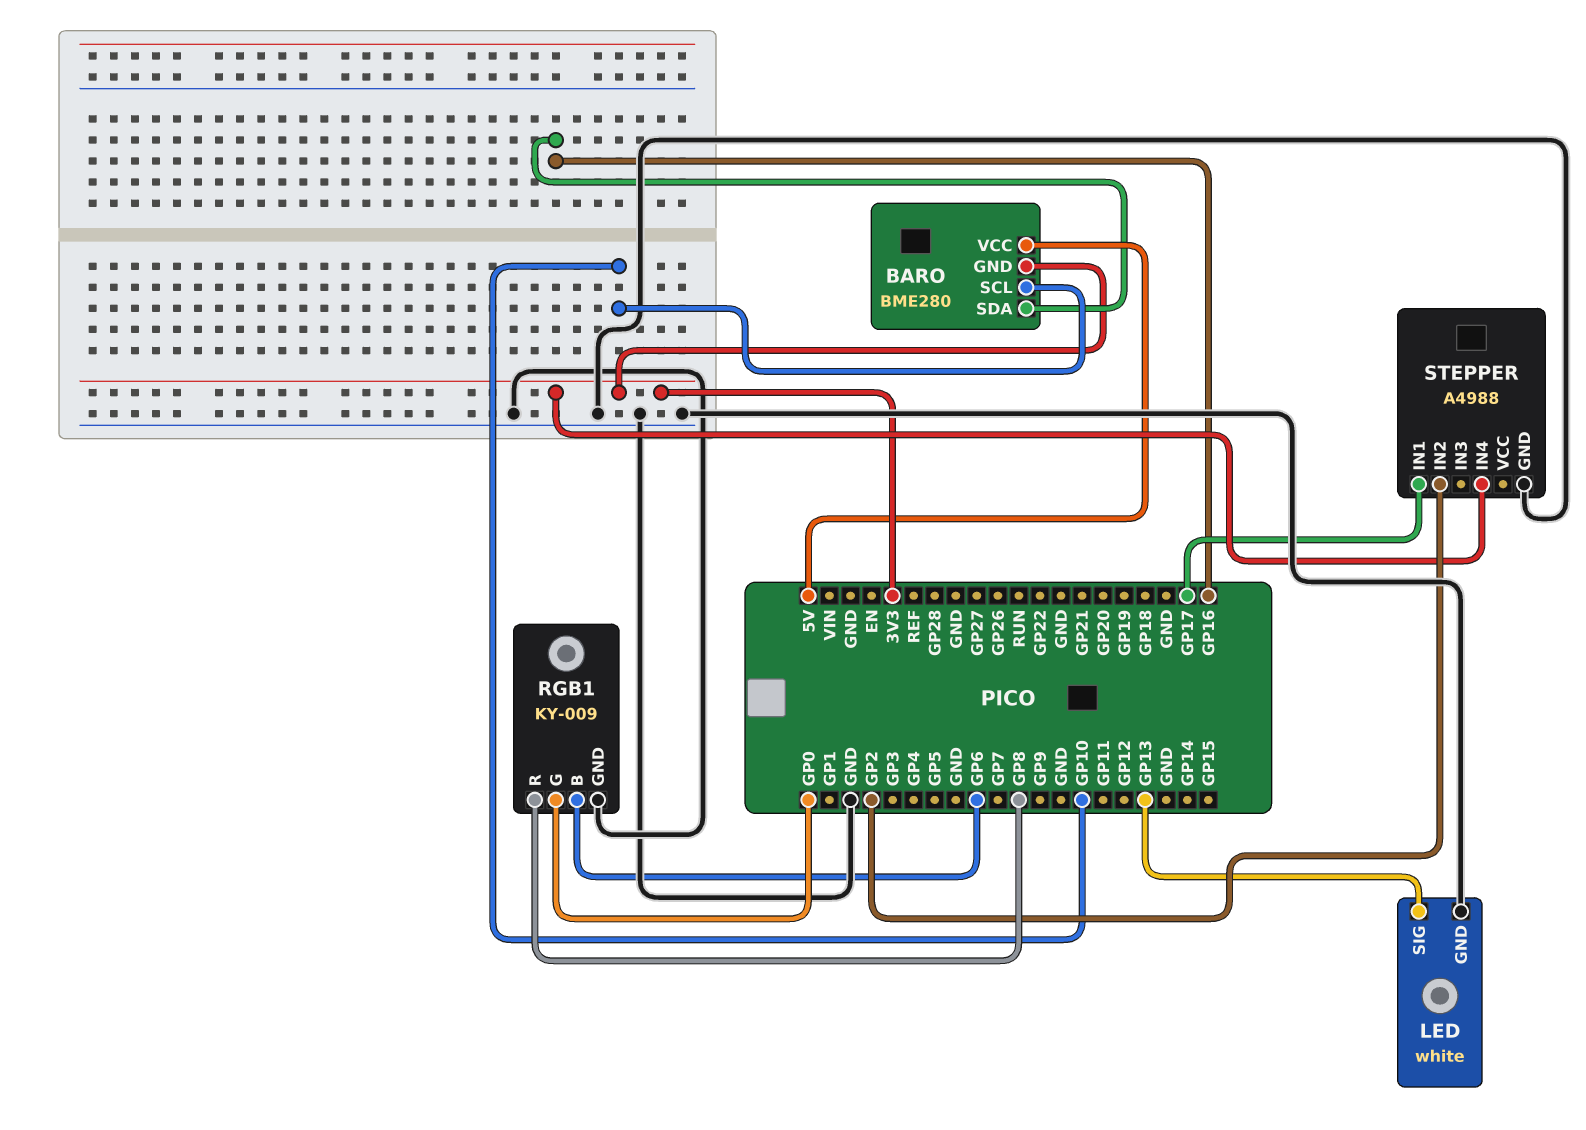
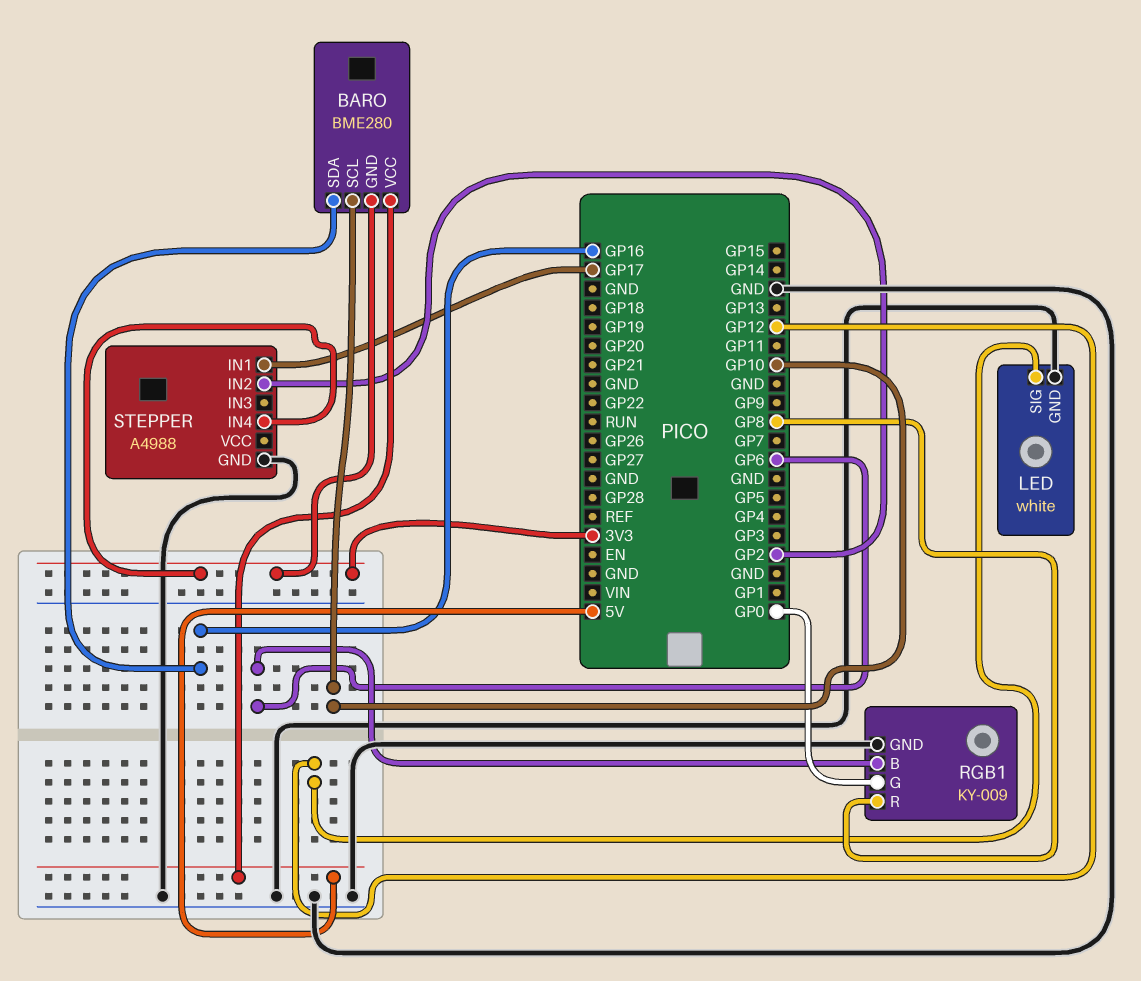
LED pin SIG: GP13 -> GP12

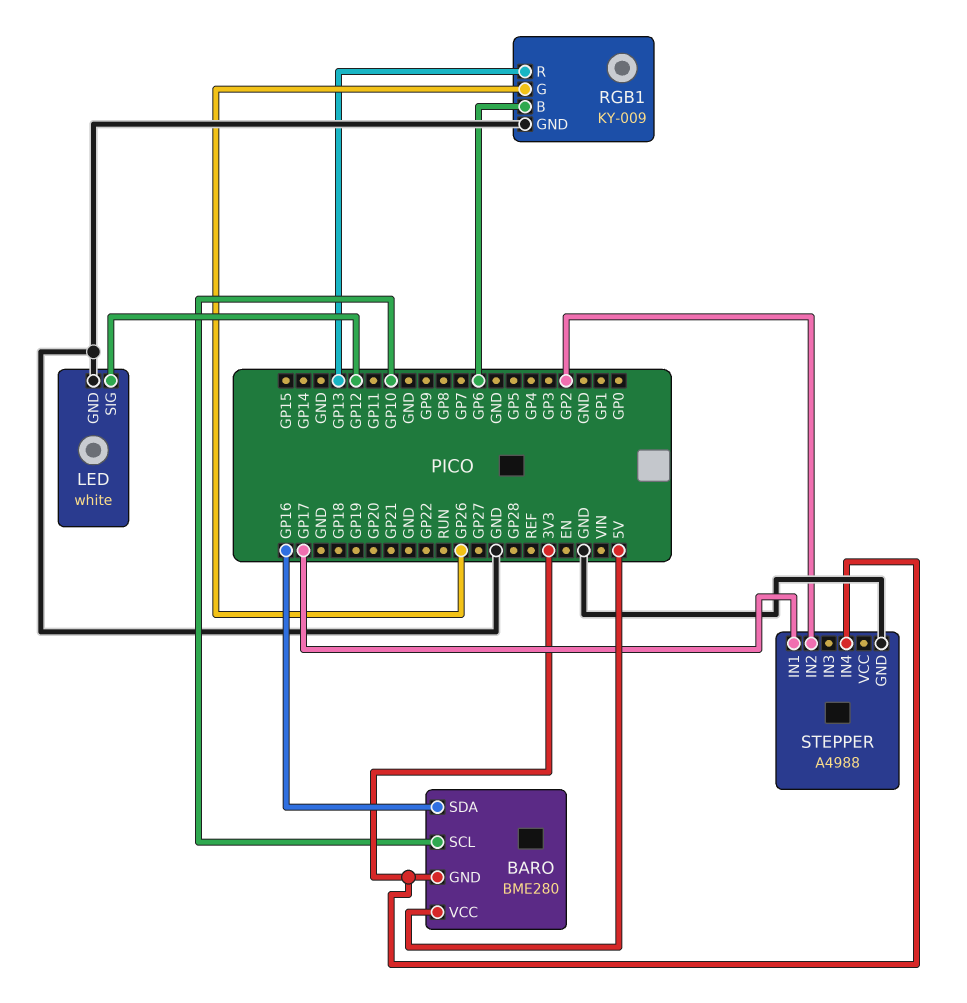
RGB1 pin G: GP0 -> GP26
RGB1 pin R: GP8 -> GP13

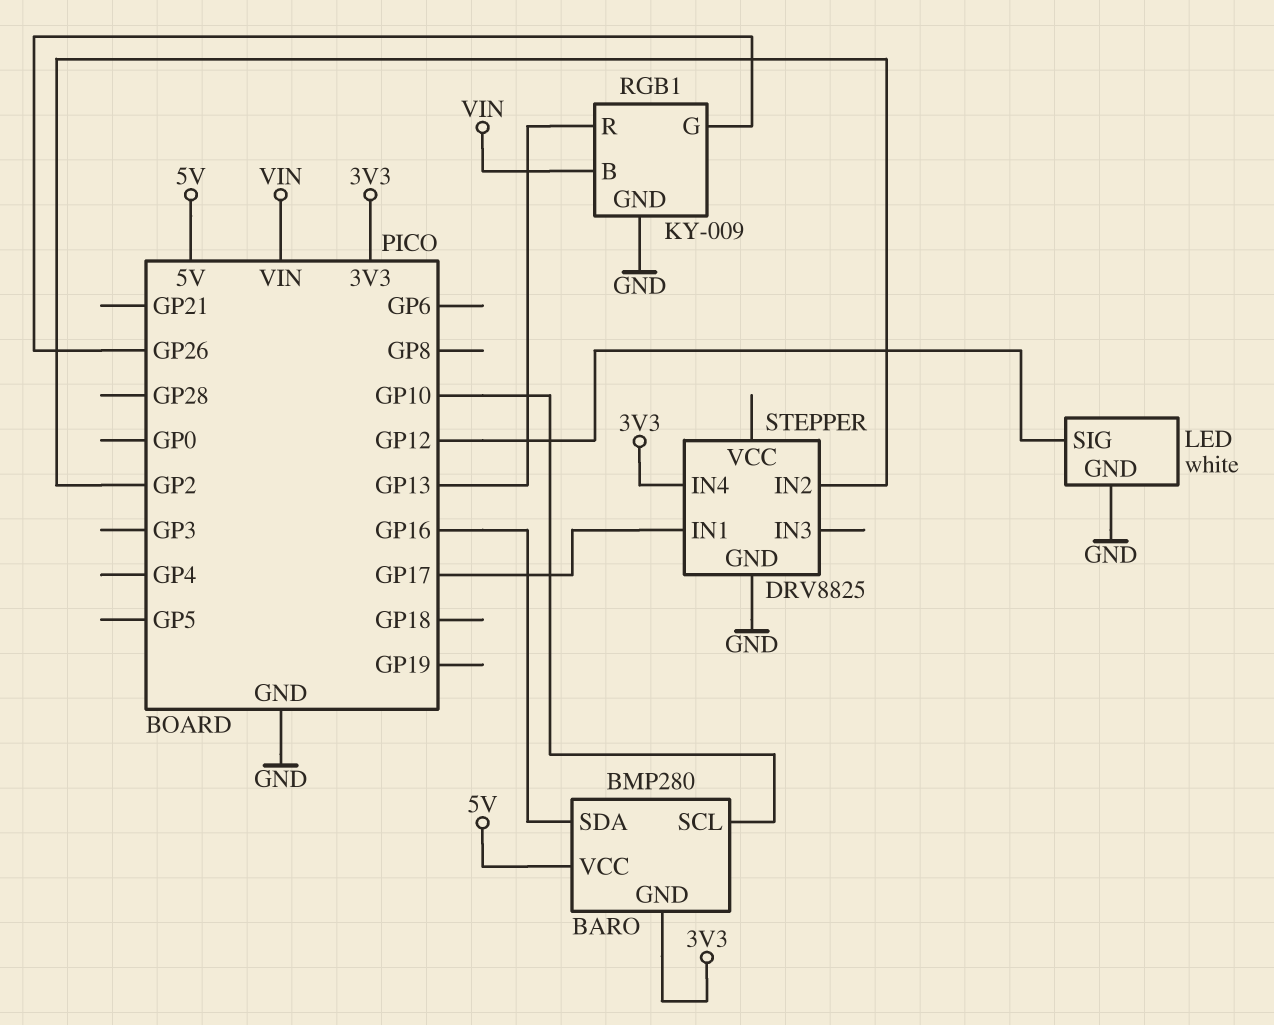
BARO: BME280 -> BMP280
RGB1 pin B: GP6 -> VIN
STEPPER: A4988 -> DRV8825

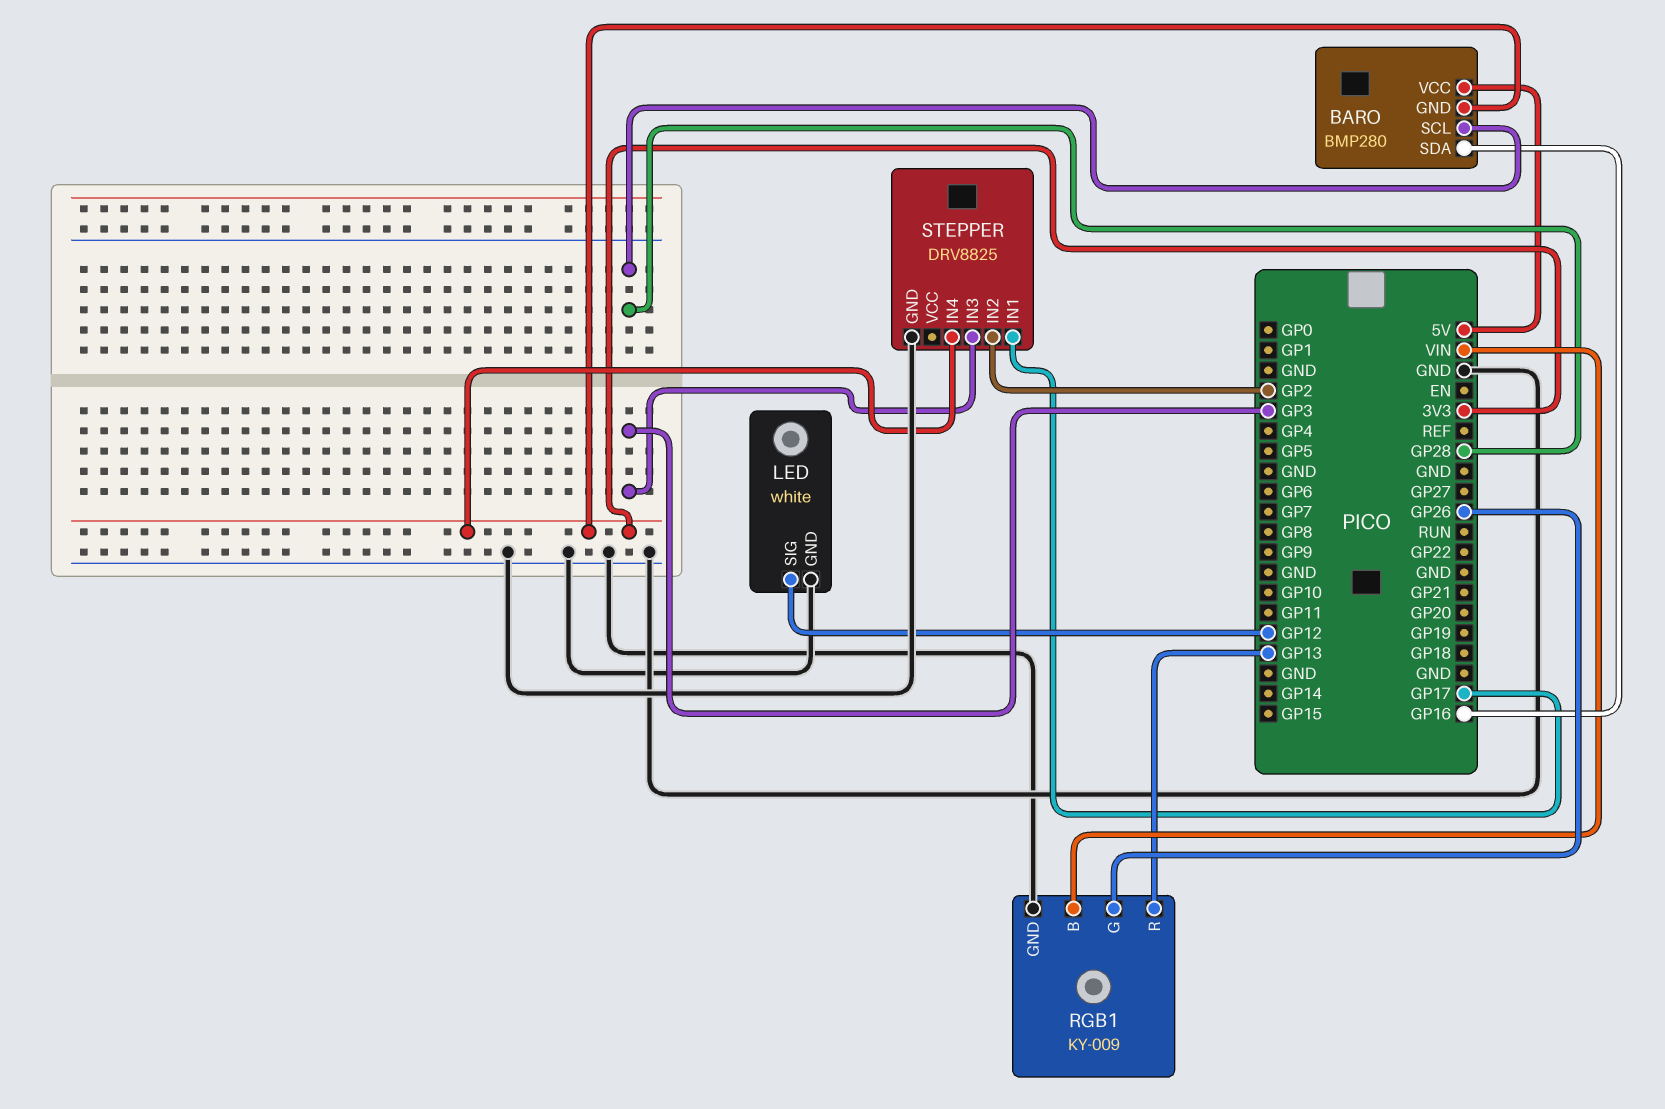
BARO pin SCL: GP10 -> GP28
STEPPER pin IN3: none -> GP3

